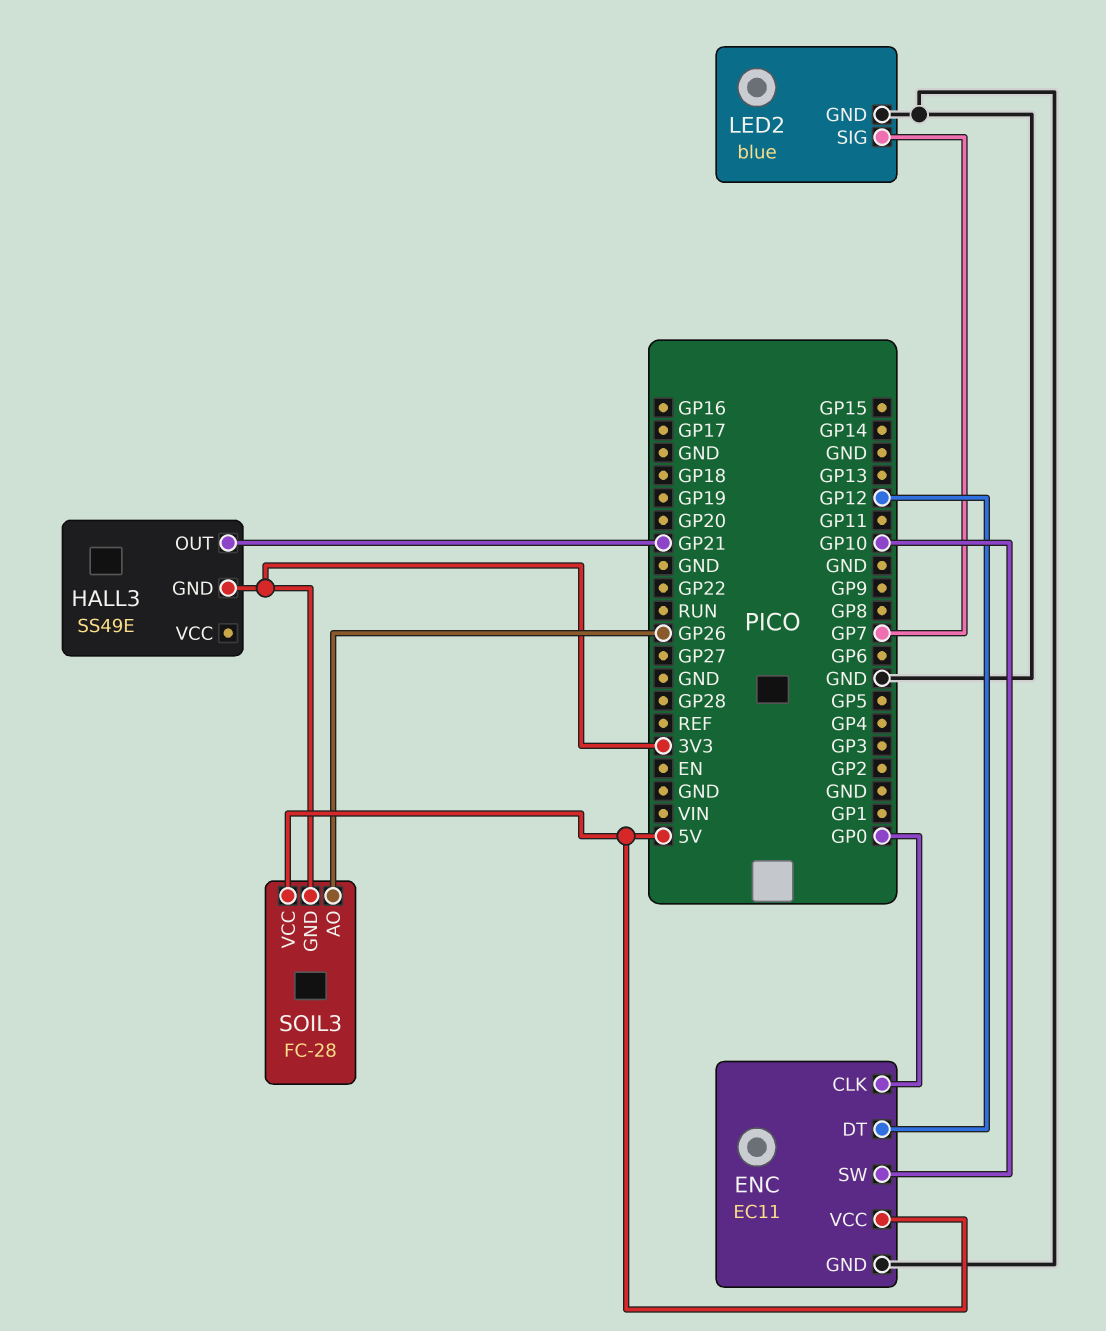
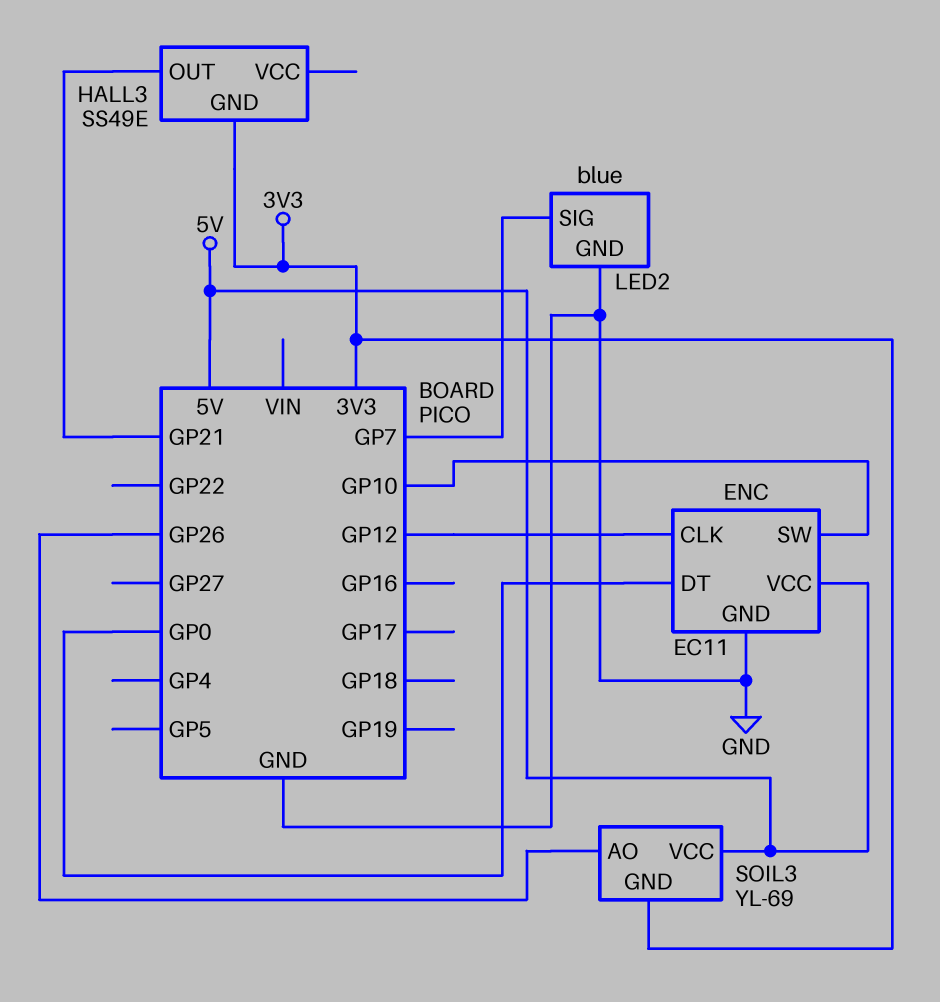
ENC pin CLK: GP0 -> GP12
ENC pin DT: GP12 -> GP0
SOIL3: FC-28 -> YL-69

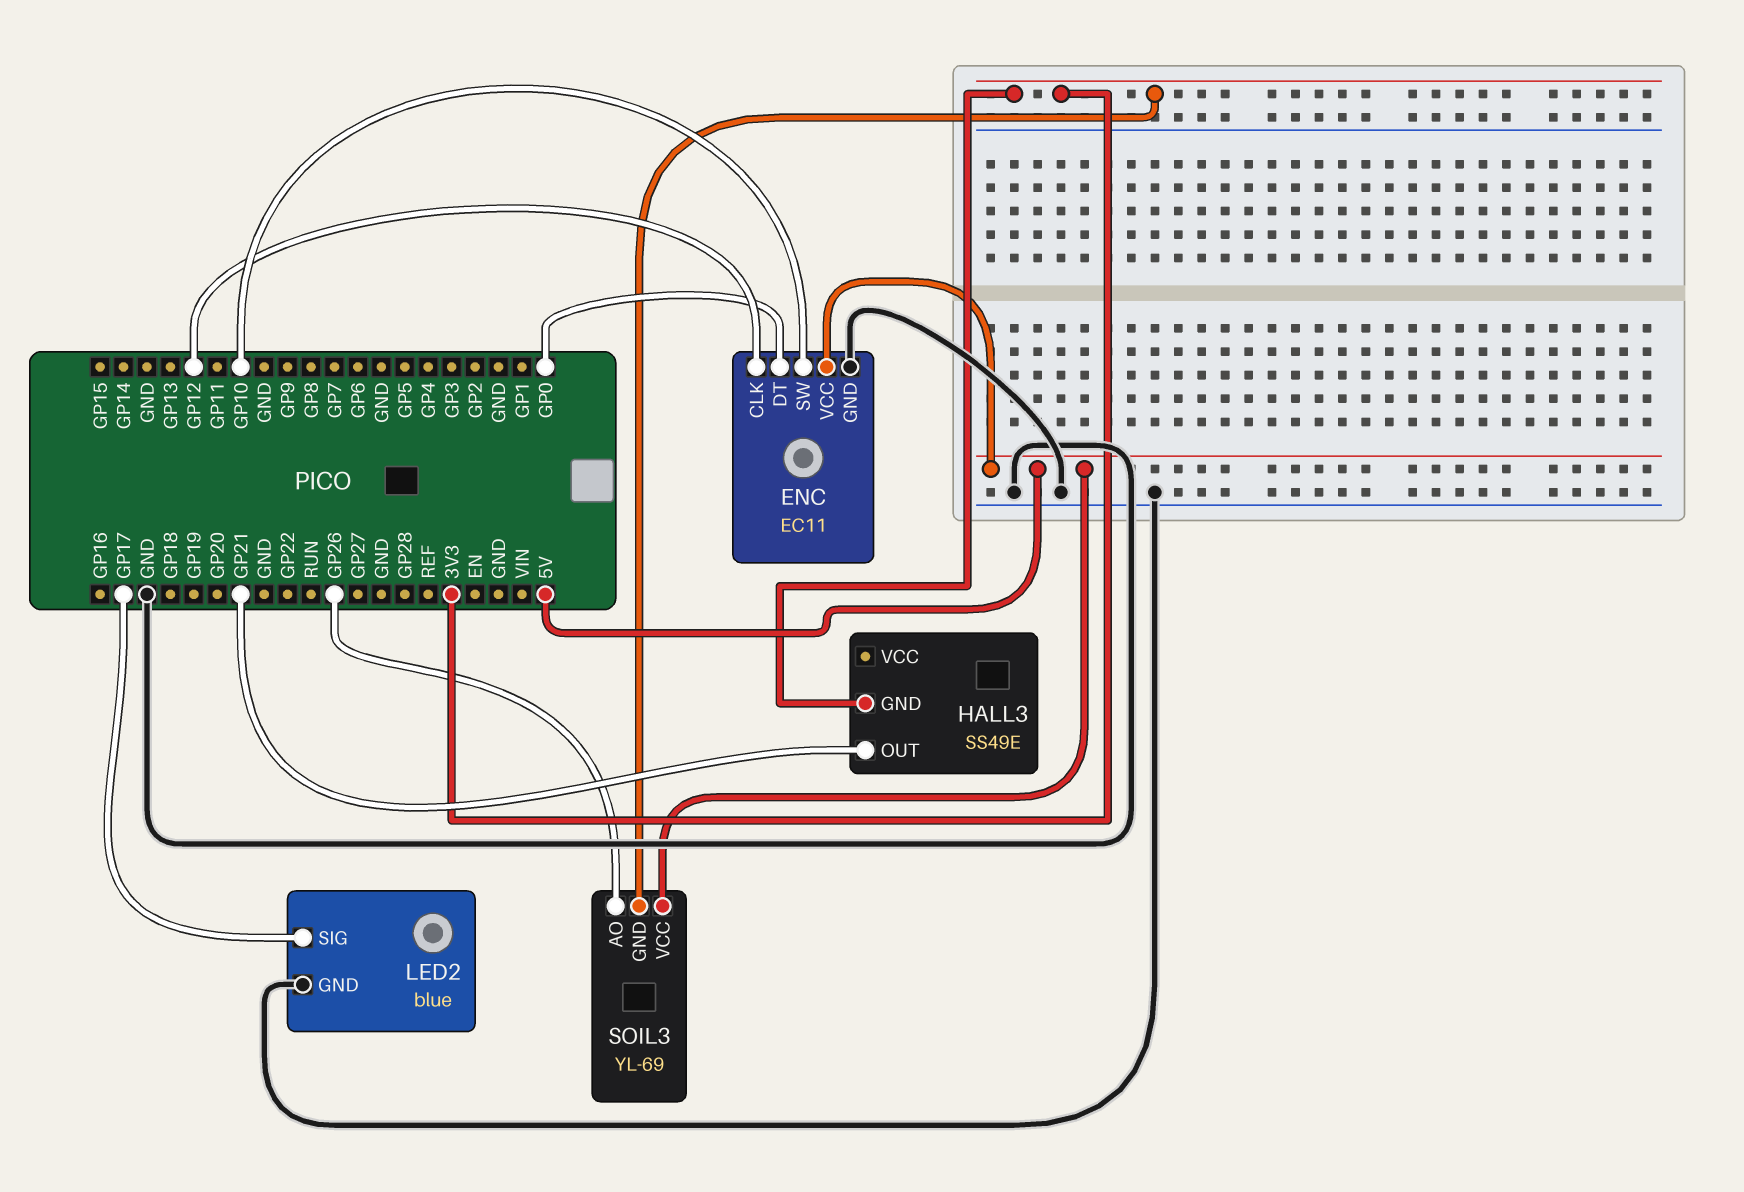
LED2 pin SIG: GP7 -> GP17

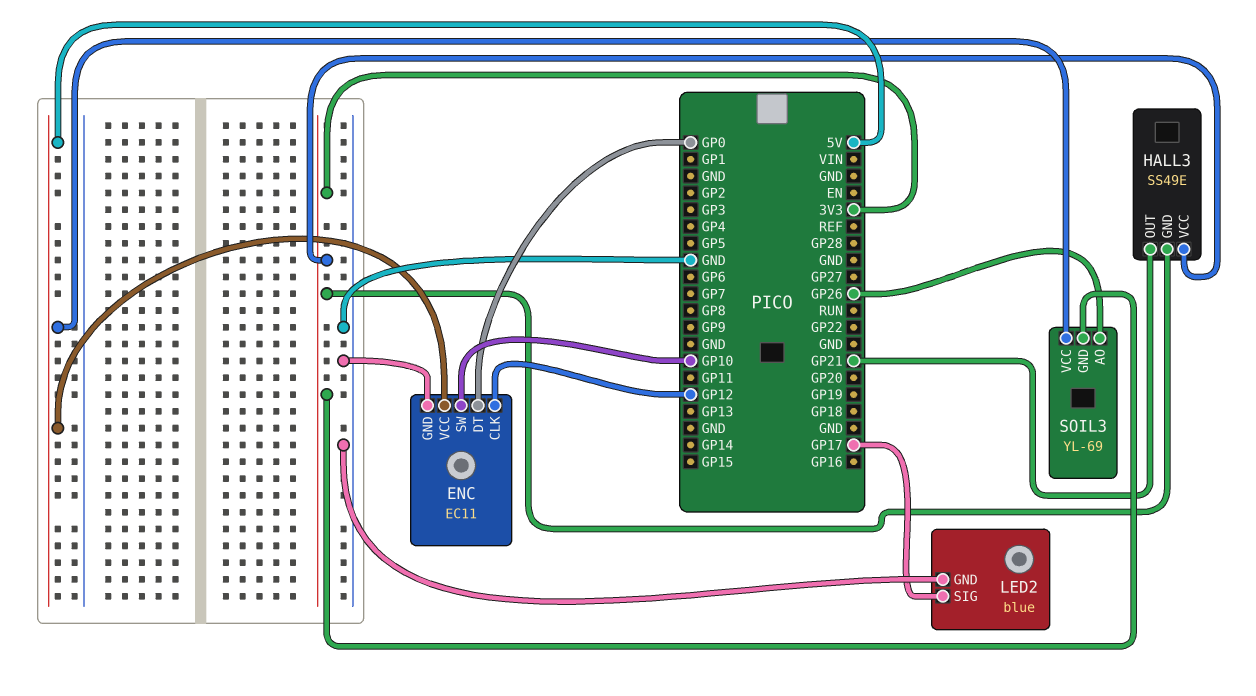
HALL3 pin VCC: none -> 3V3

